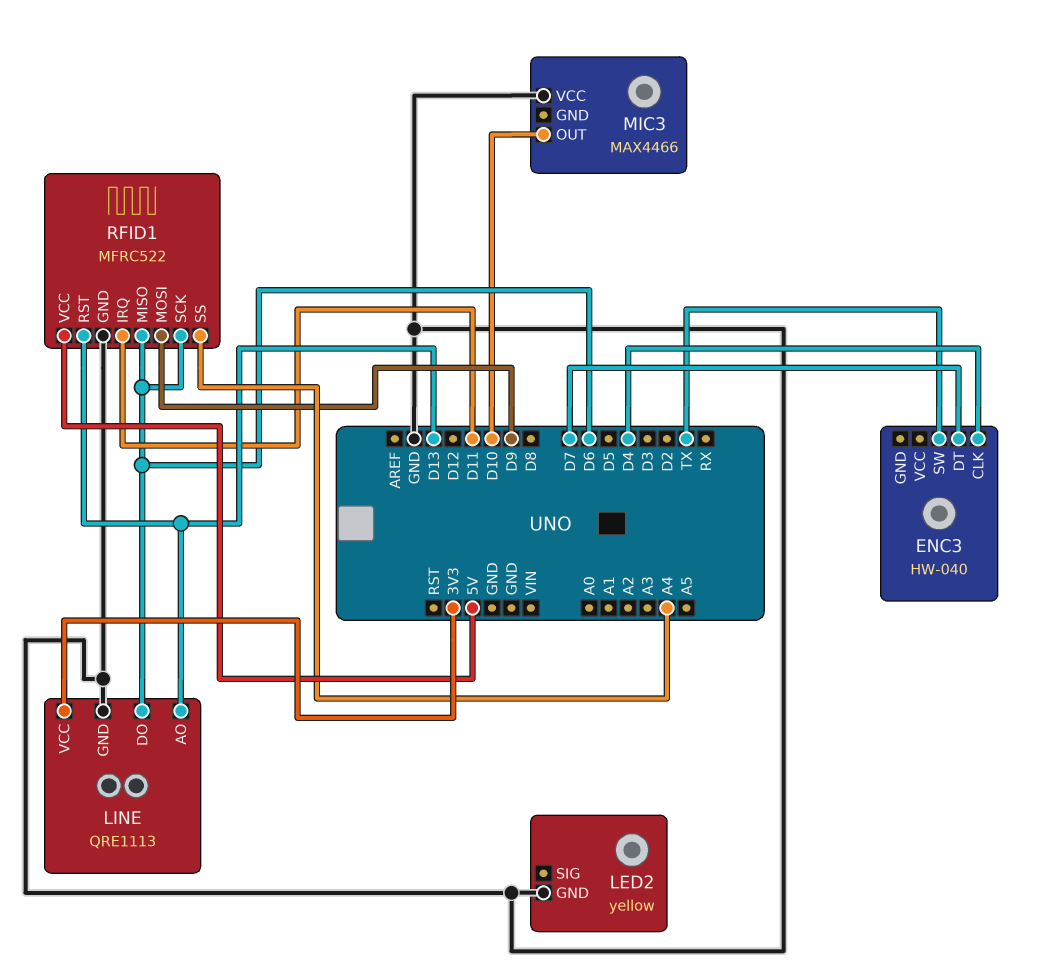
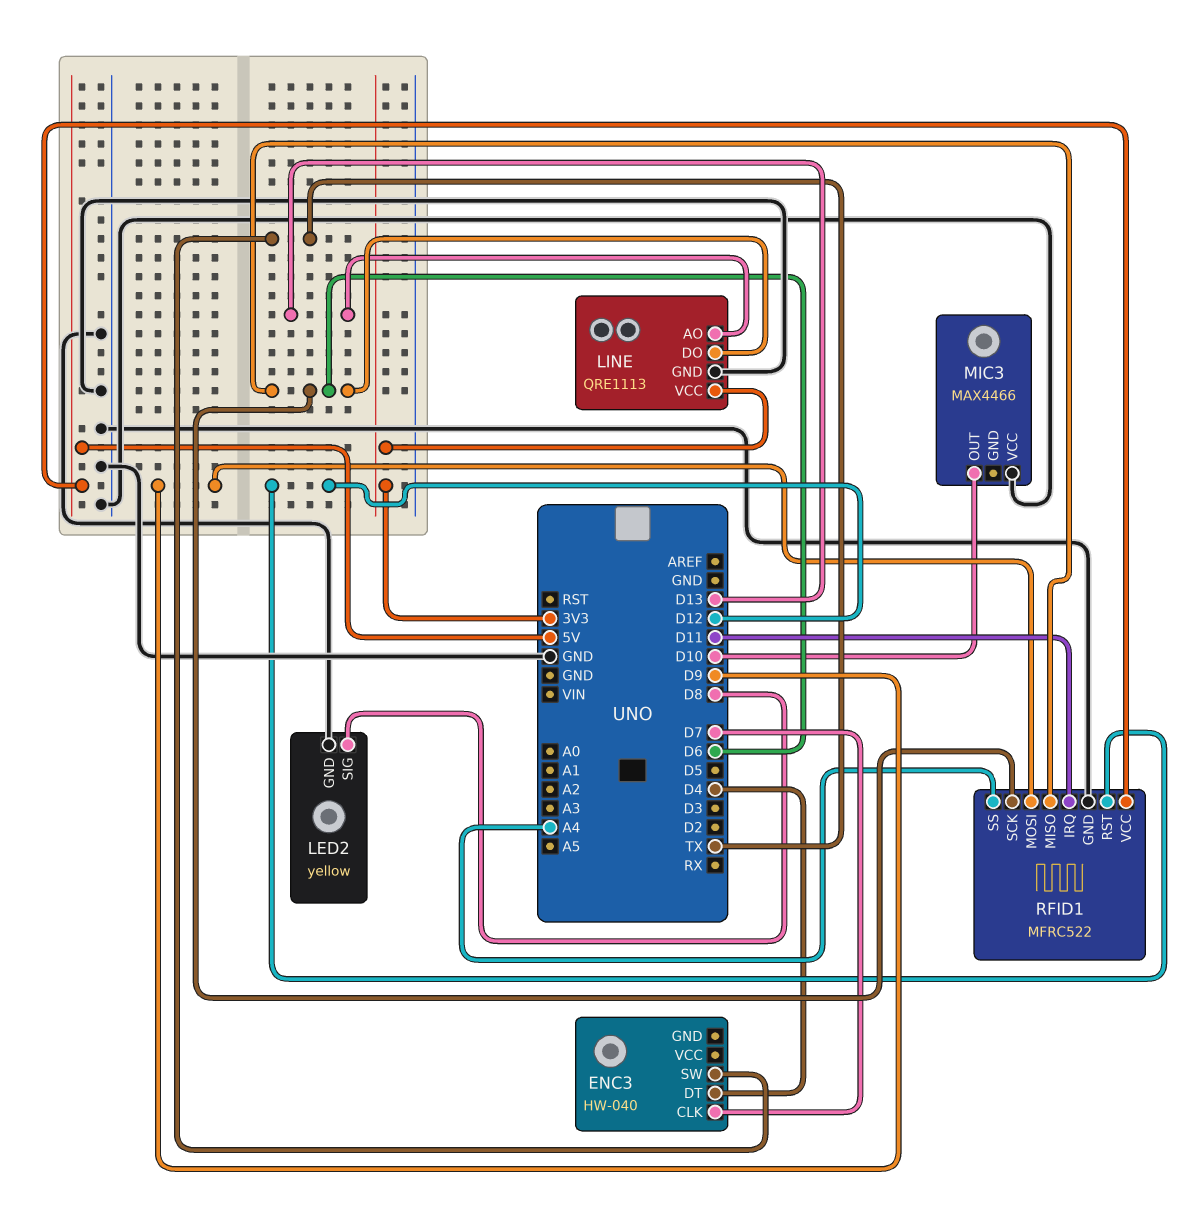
ENC3 pin CLK: D4 -> D7
ENC3 pin DT: D7 -> D4
LED2 pin SIG: none -> D8
RFID1 pin RST: D13 -> D12

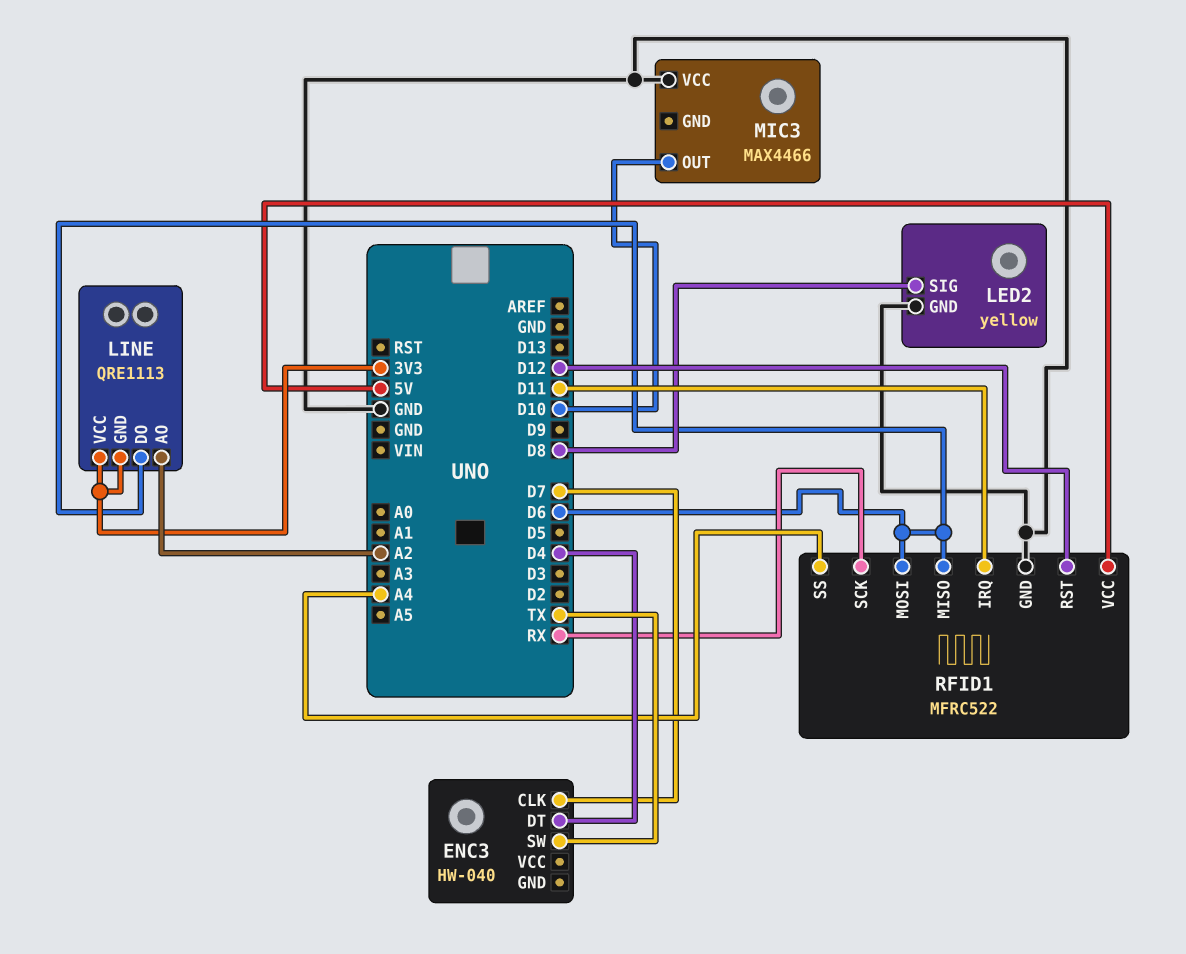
LINE pin AO: D13 -> A2
LINE pin GND: GND -> 3V3
RFID1 pin MOSI: D9 -> D6
RFID1 pin SCK: D6 -> RX

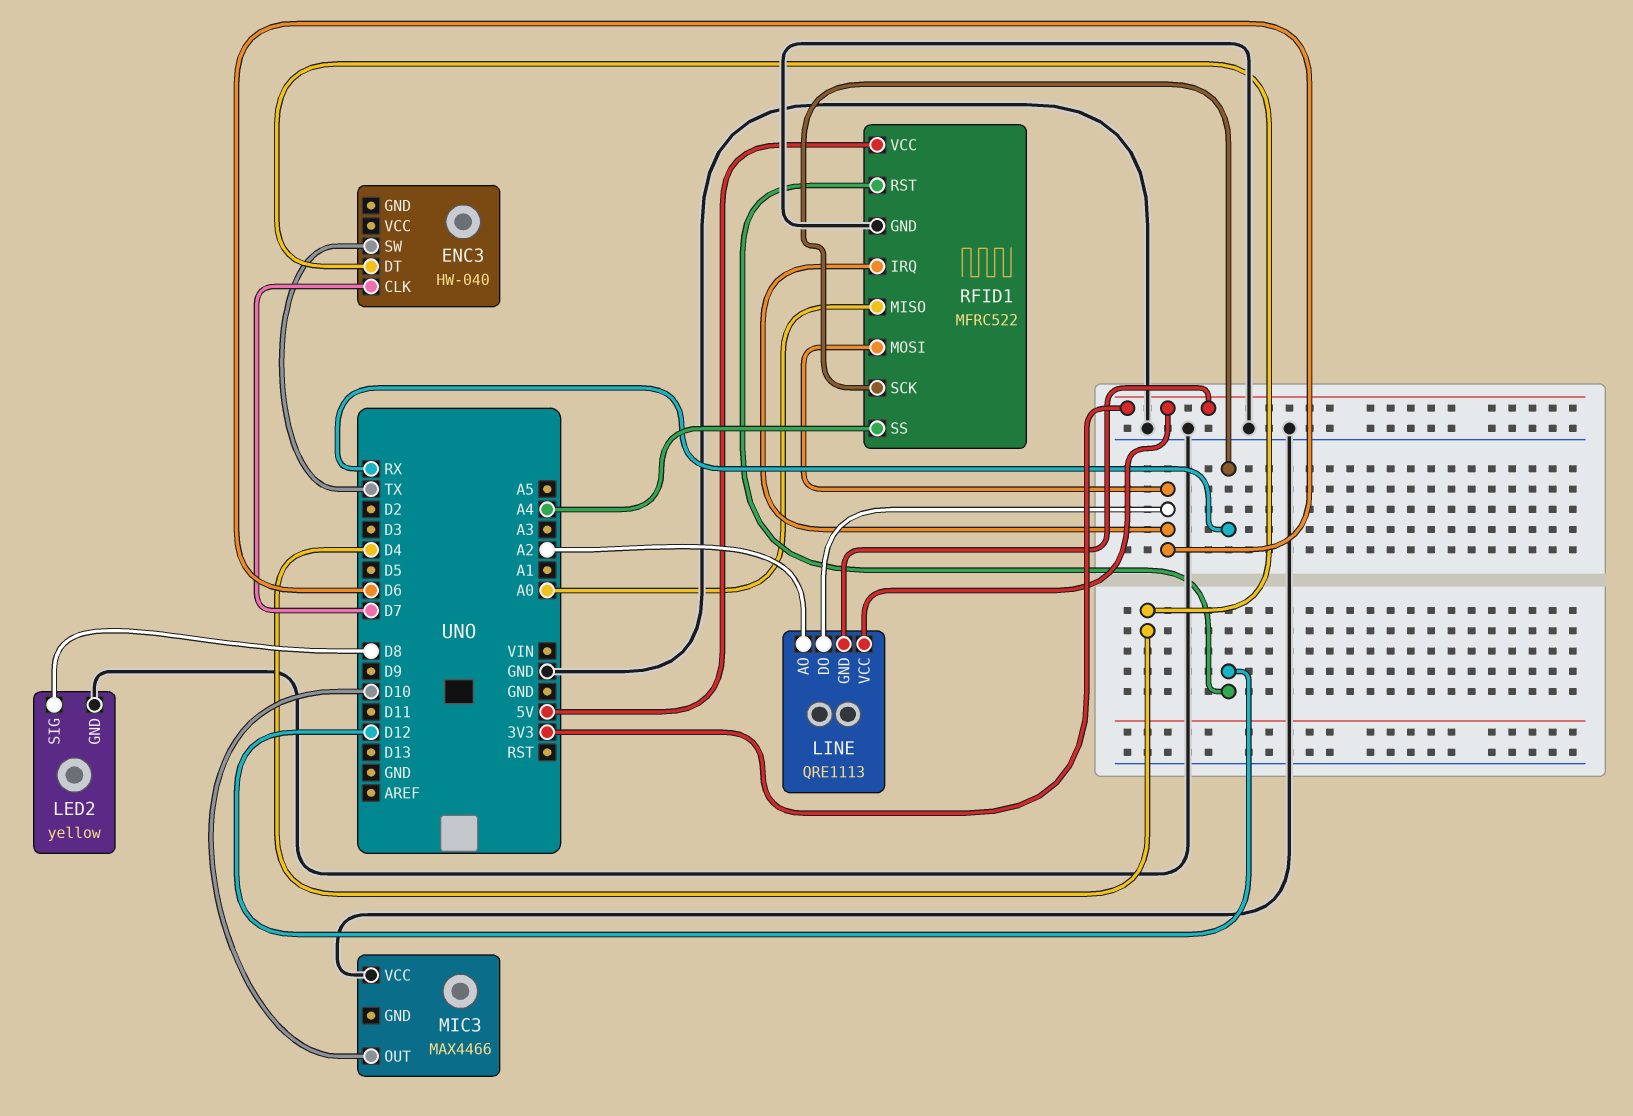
RFID1 pin IRQ: D11 -> D6
RFID1 pin MISO: D6 -> A0

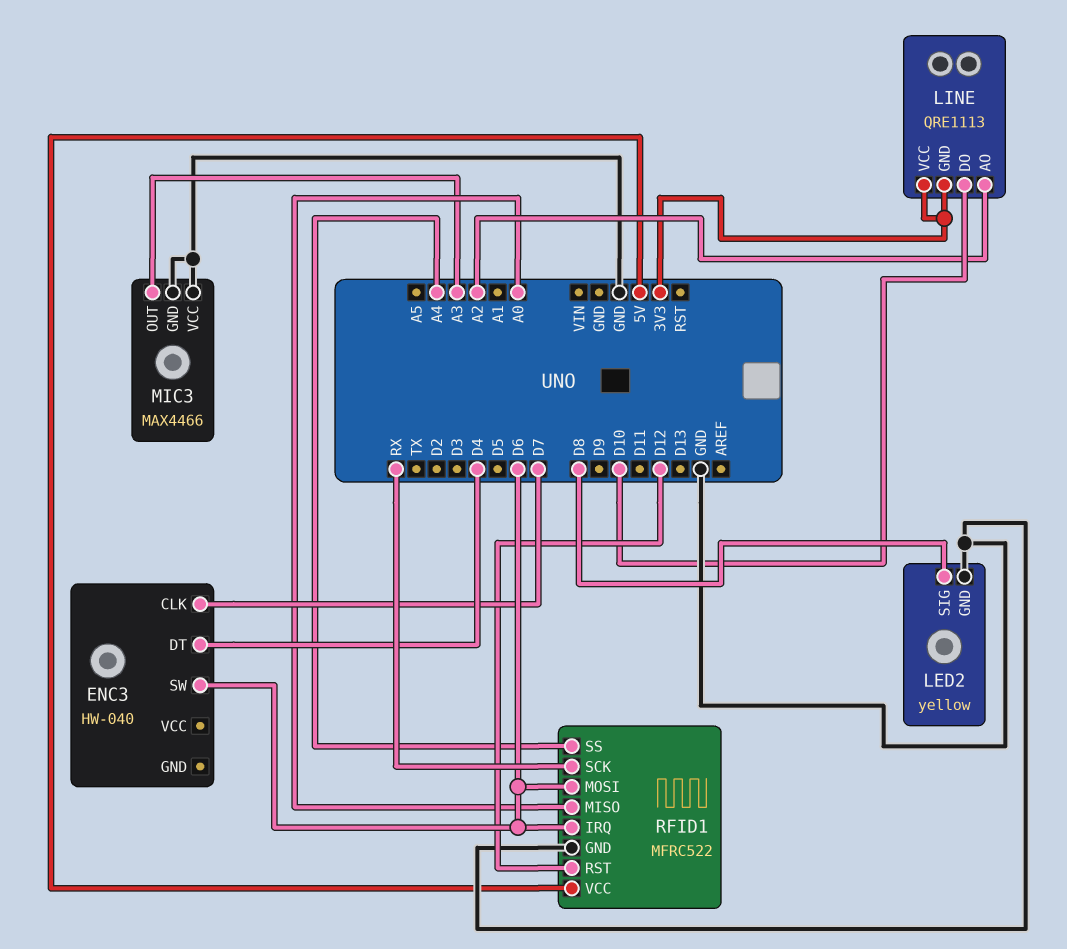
ENC3 pin SW: TX -> D6
LINE pin DO: D6 -> D10
MIC3 pin GND: none -> GND
MIC3 pin OUT: D10 -> A3

